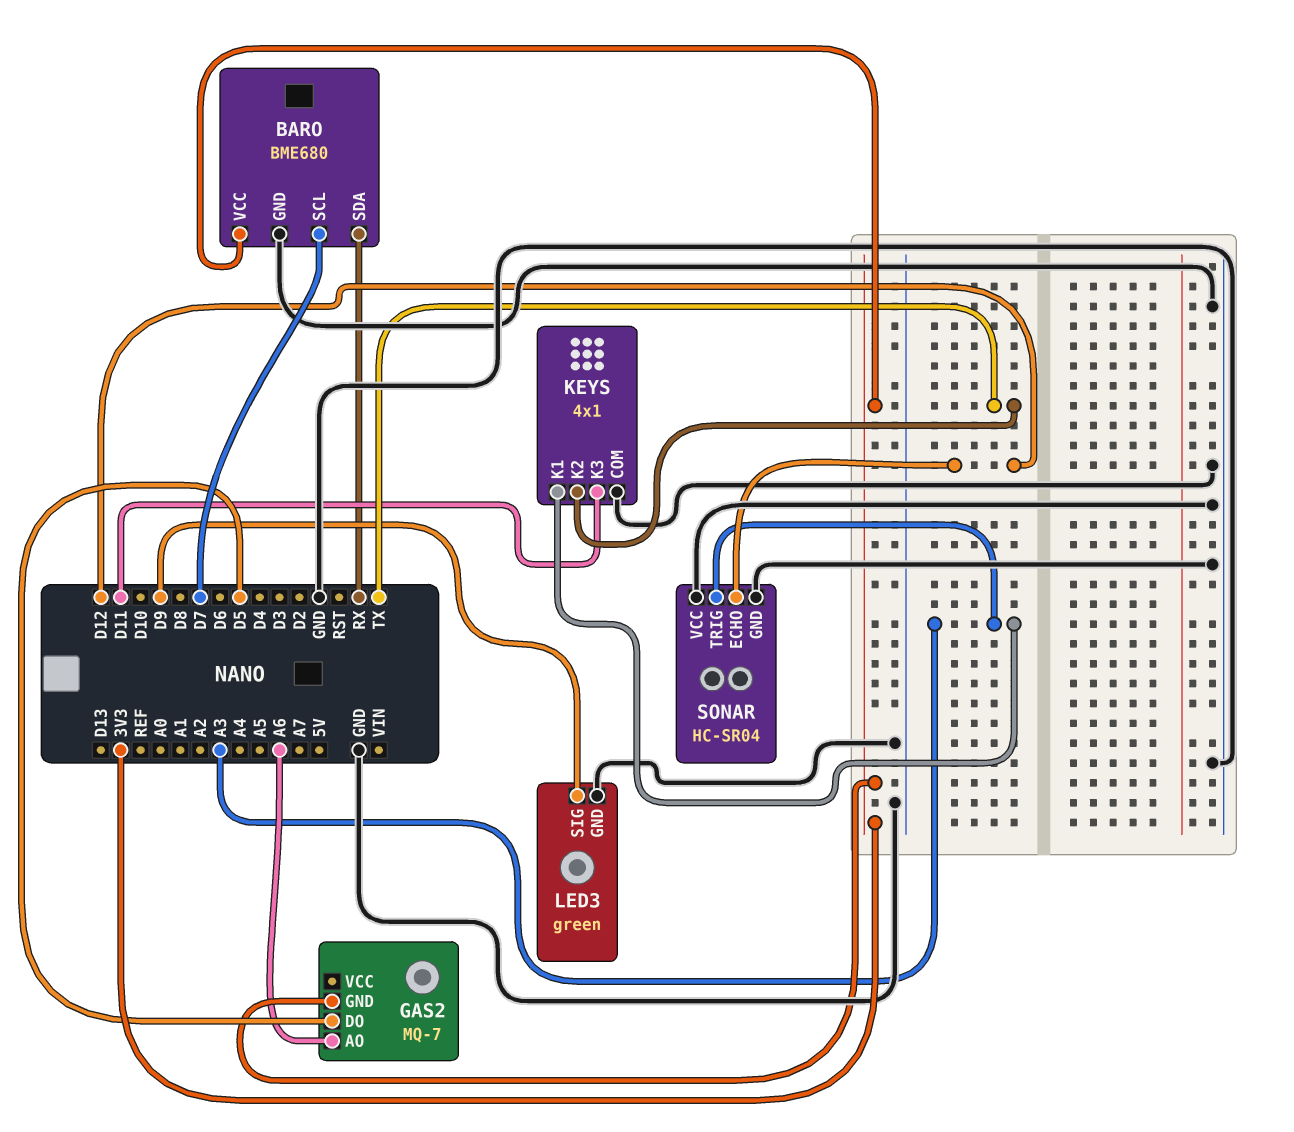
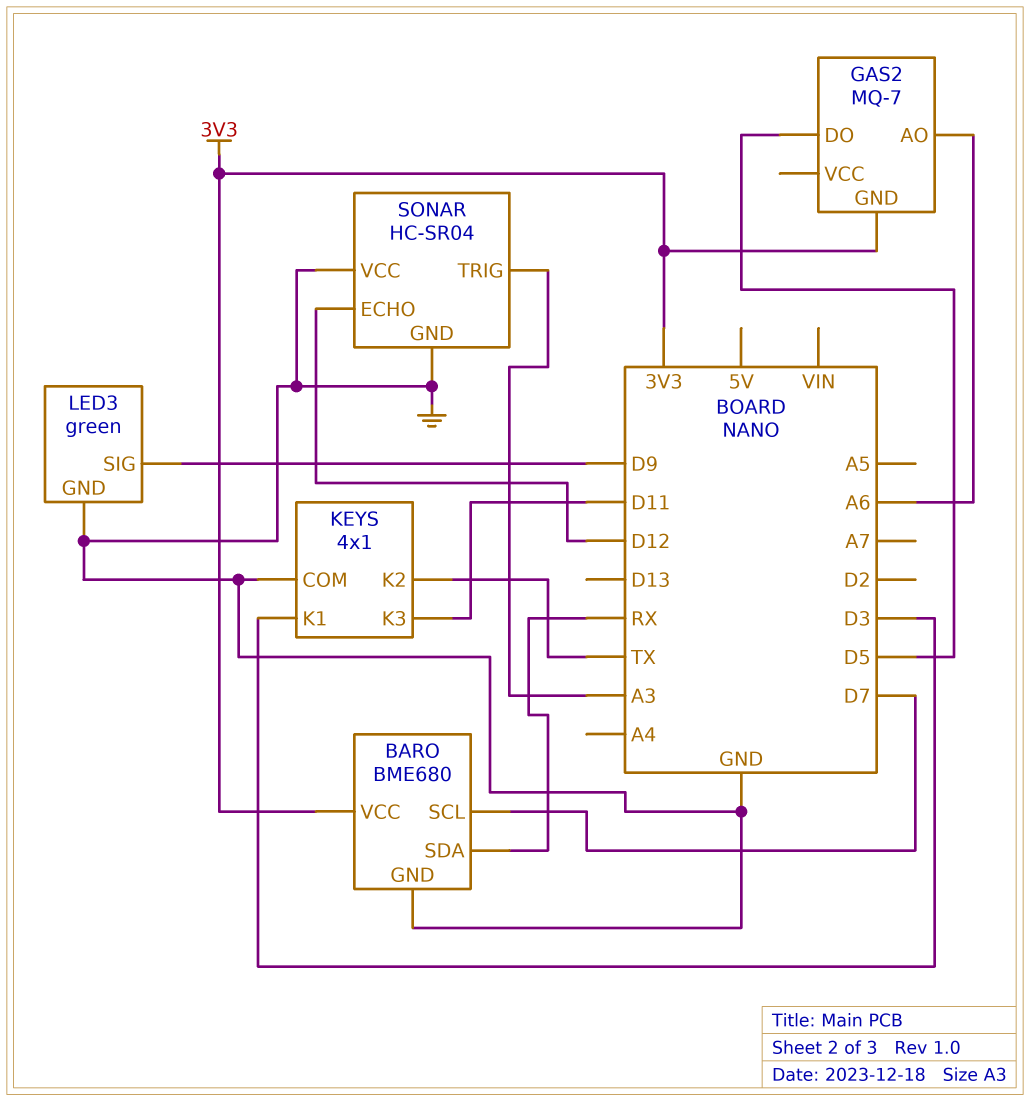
KEYS pin K1: A3 -> D3

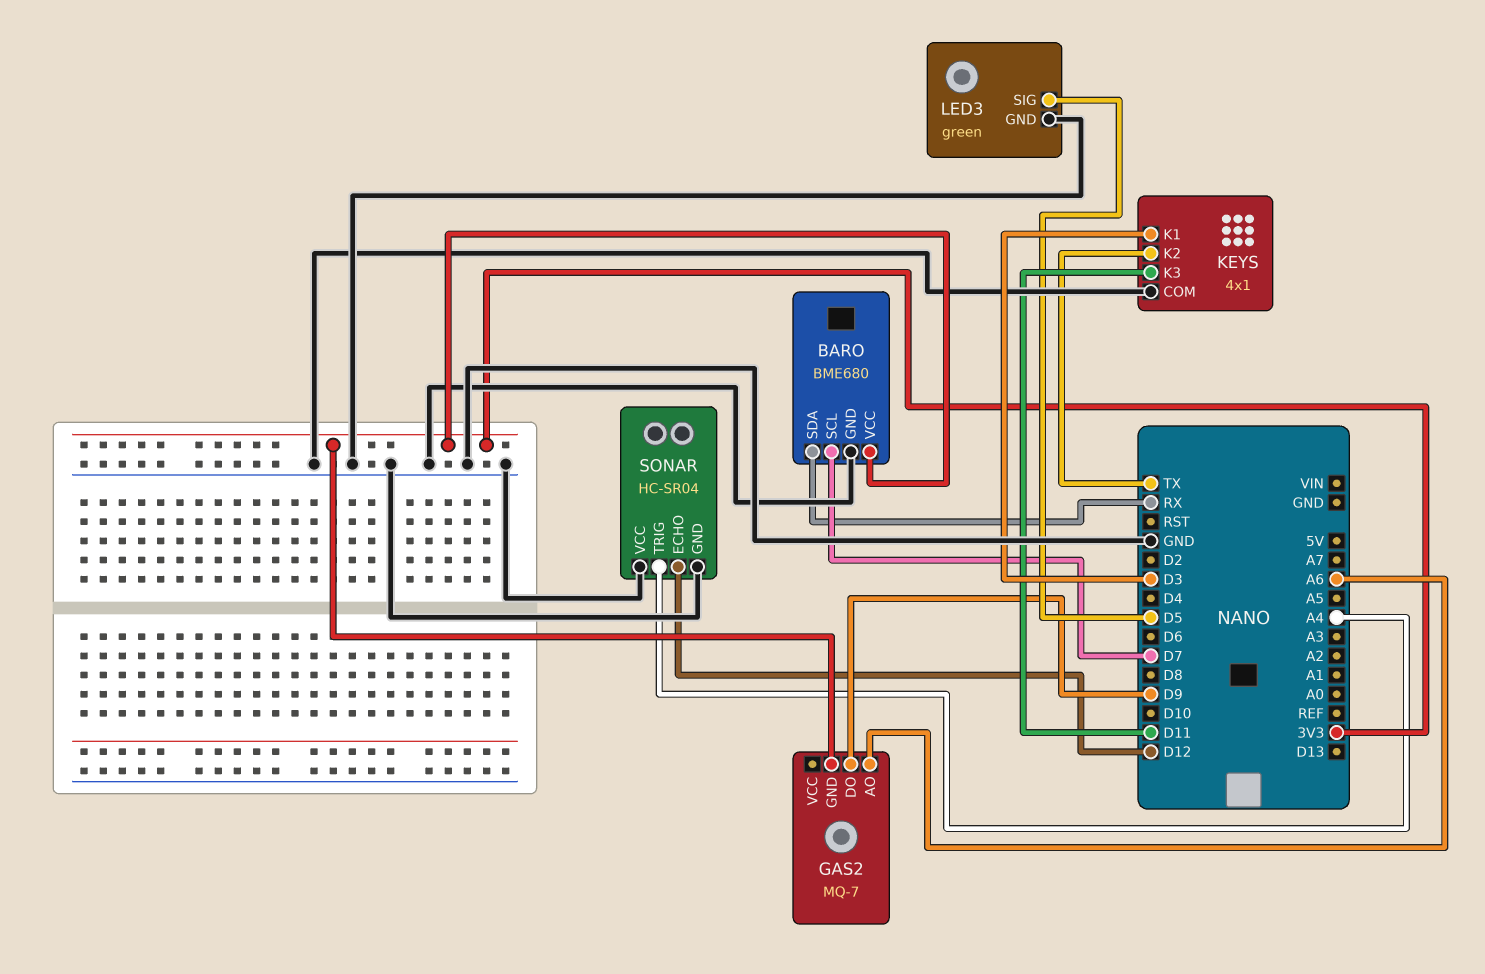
GAS2 pin DO: D5 -> D9
LED3 pin SIG: D9 -> D5
SONAR pin TRIG: A3 -> A4

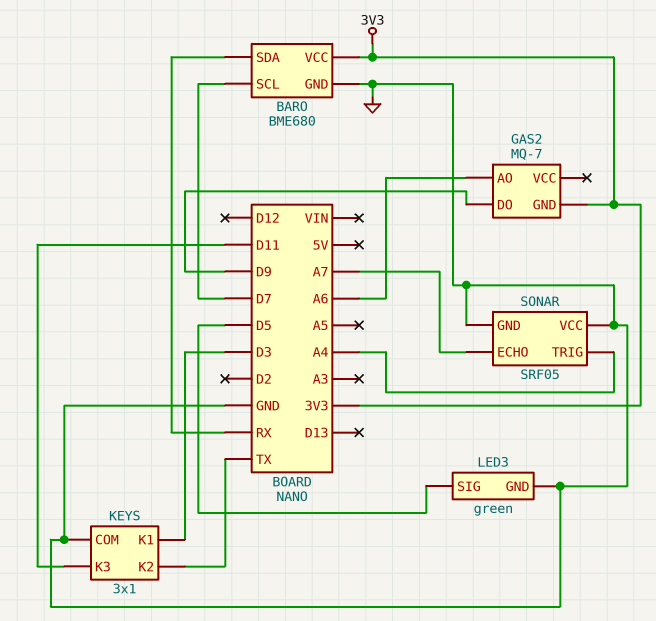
KEYS: 4x1 -> 3x1
SONAR: HC-SR04 -> SRF05
SONAR pin ECHO: D12 -> A7

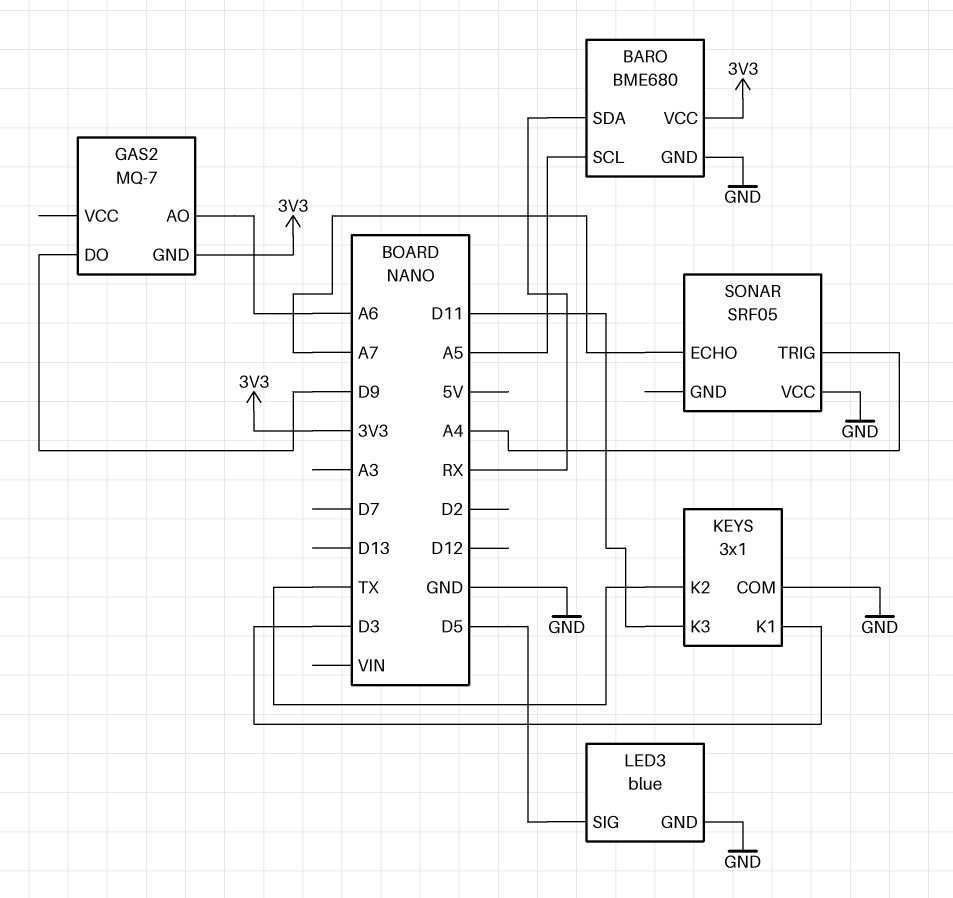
BARO pin SCL: D7 -> A5
LED3: green -> blue
SONAR pin GND: GND -> none

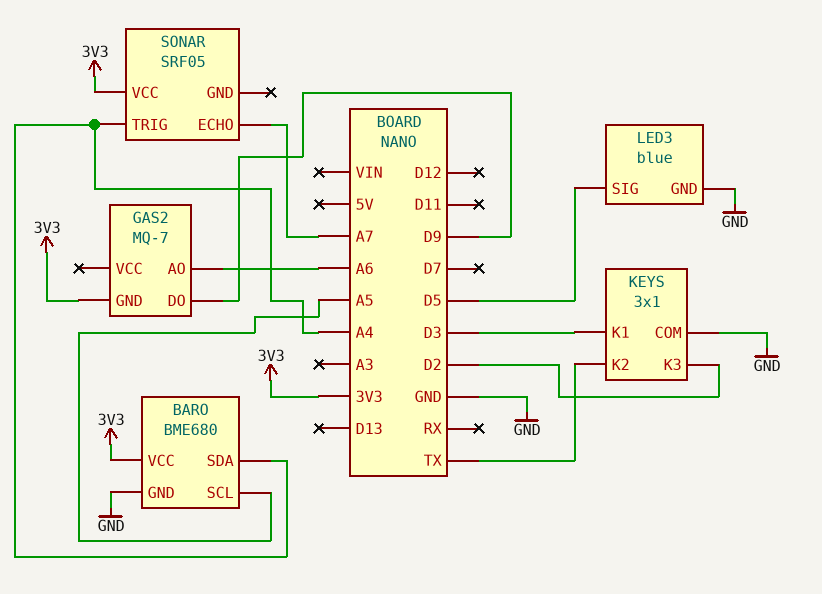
BARO pin SDA: RX -> A4
KEYS pin K3: D11 -> D2
SONAR pin VCC: GND -> 3V3

